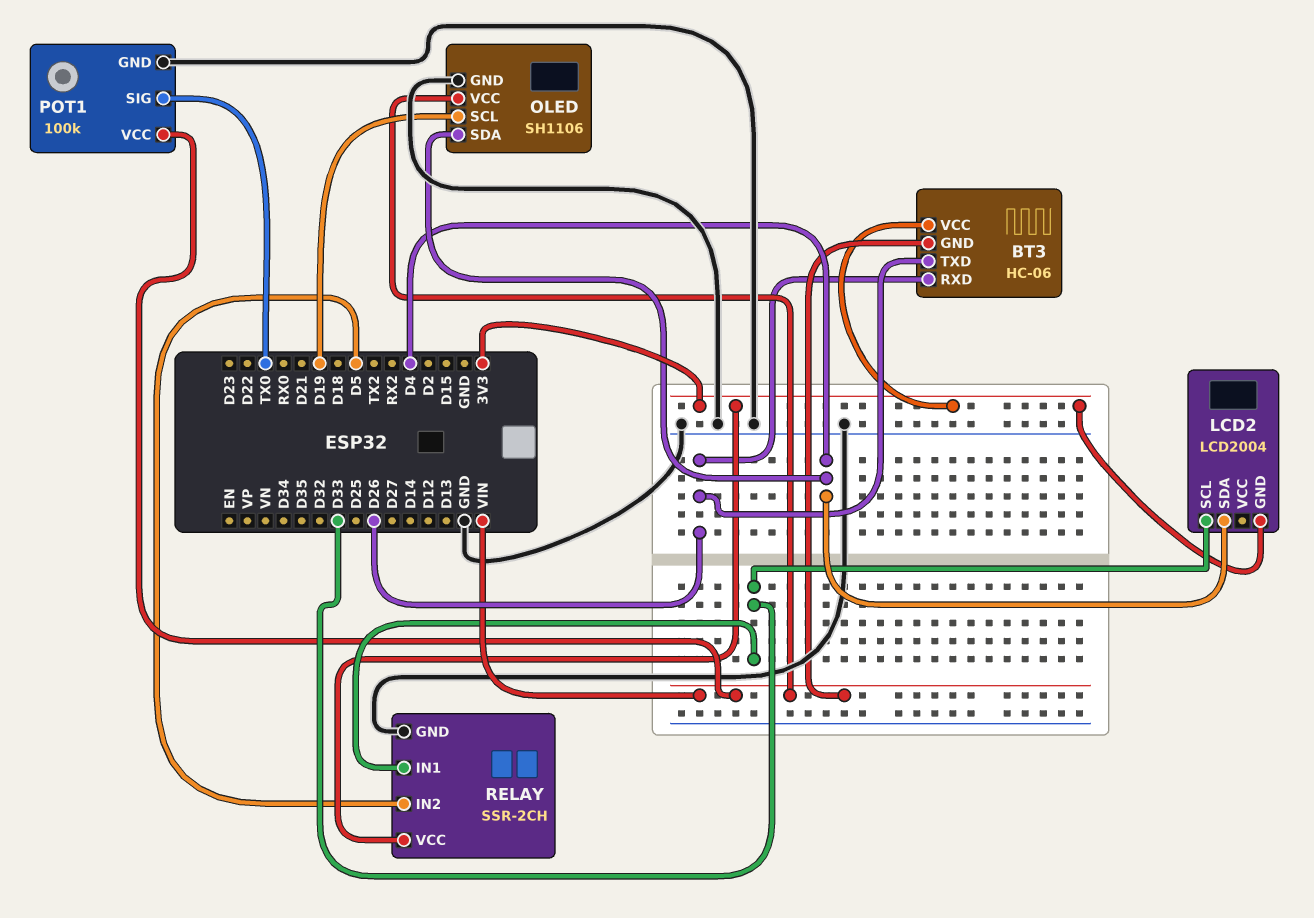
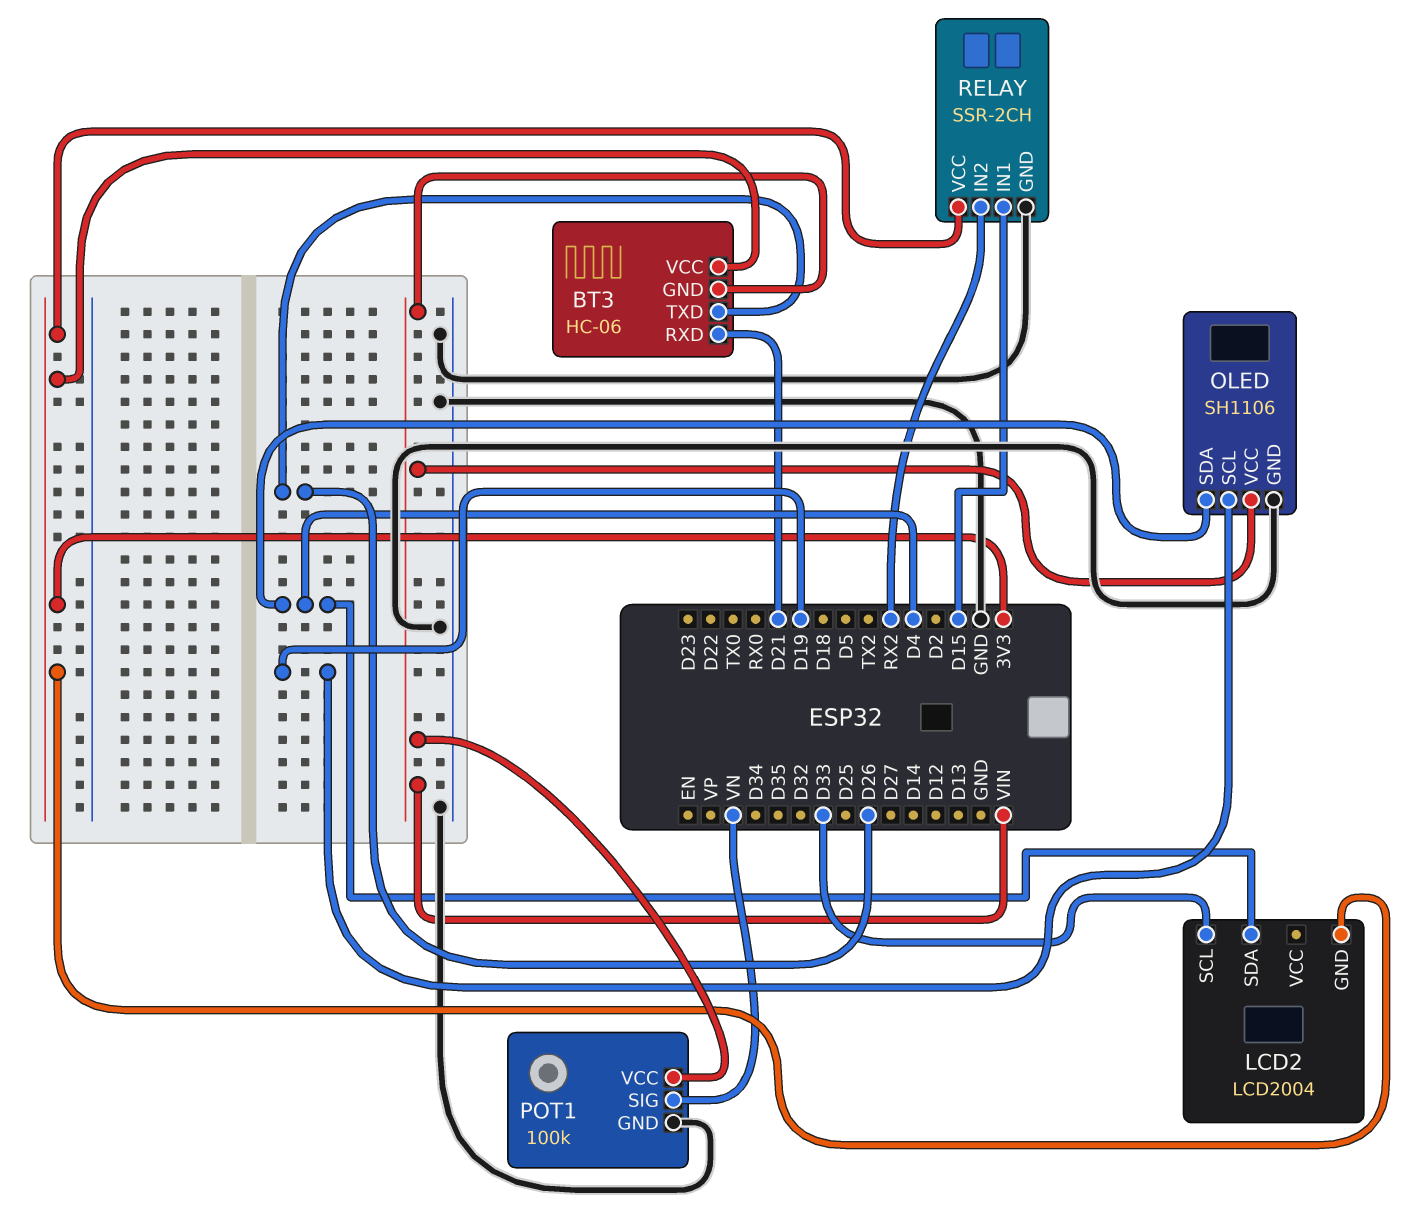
BT3 pin RXD: D26 -> D21
POT1 pin SIG: TX0 -> VN
RELAY pin IN1: D33 -> D15
RELAY pin IN2: D5 -> RX2

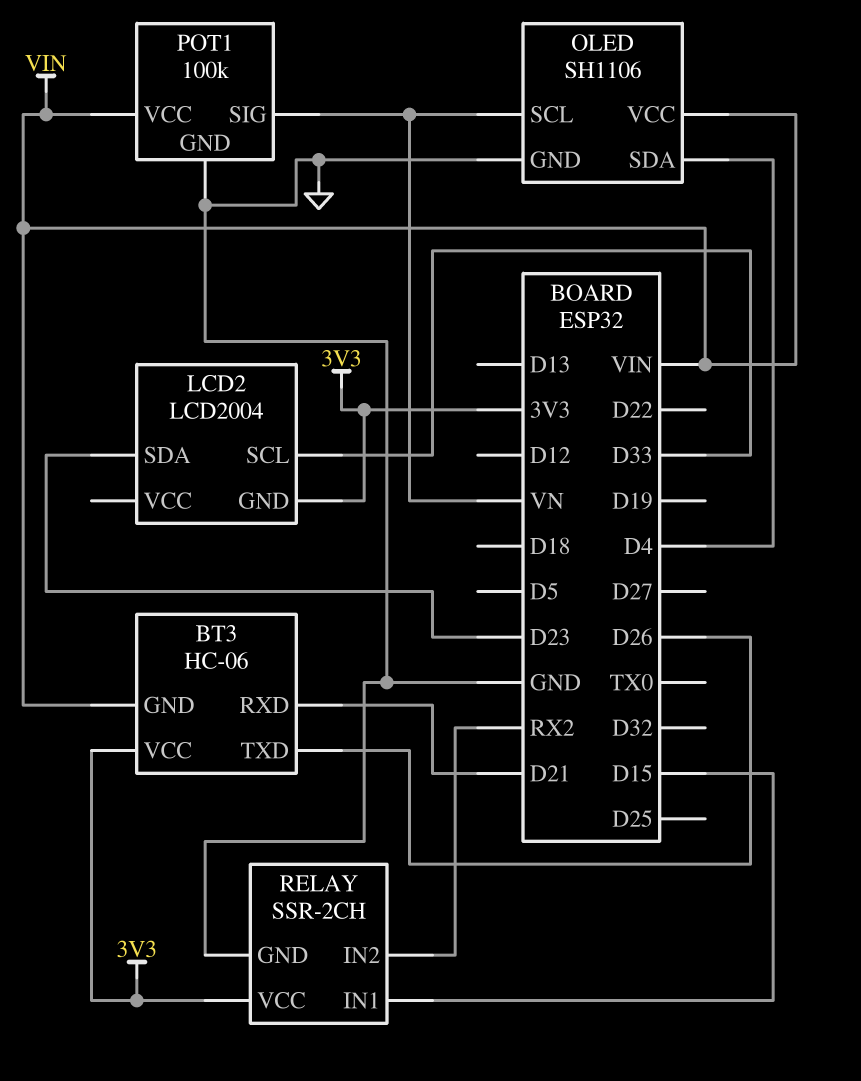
LCD2 pin SDA: D4 -> D23
OLED pin SCL: D19 -> VN

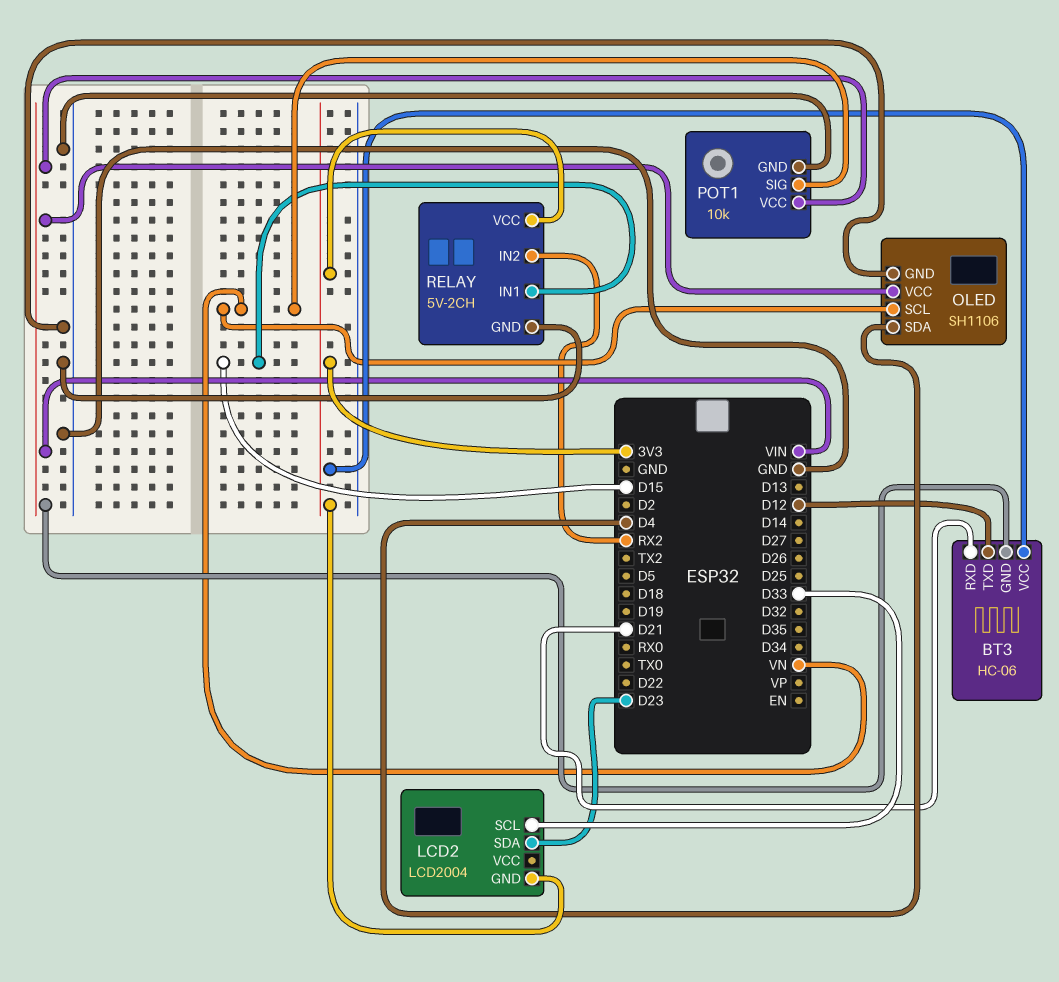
BT3 pin TXD: D26 -> D12
POT1: 100k -> 10k
RELAY: SSR-2CH -> 5V-2CH

